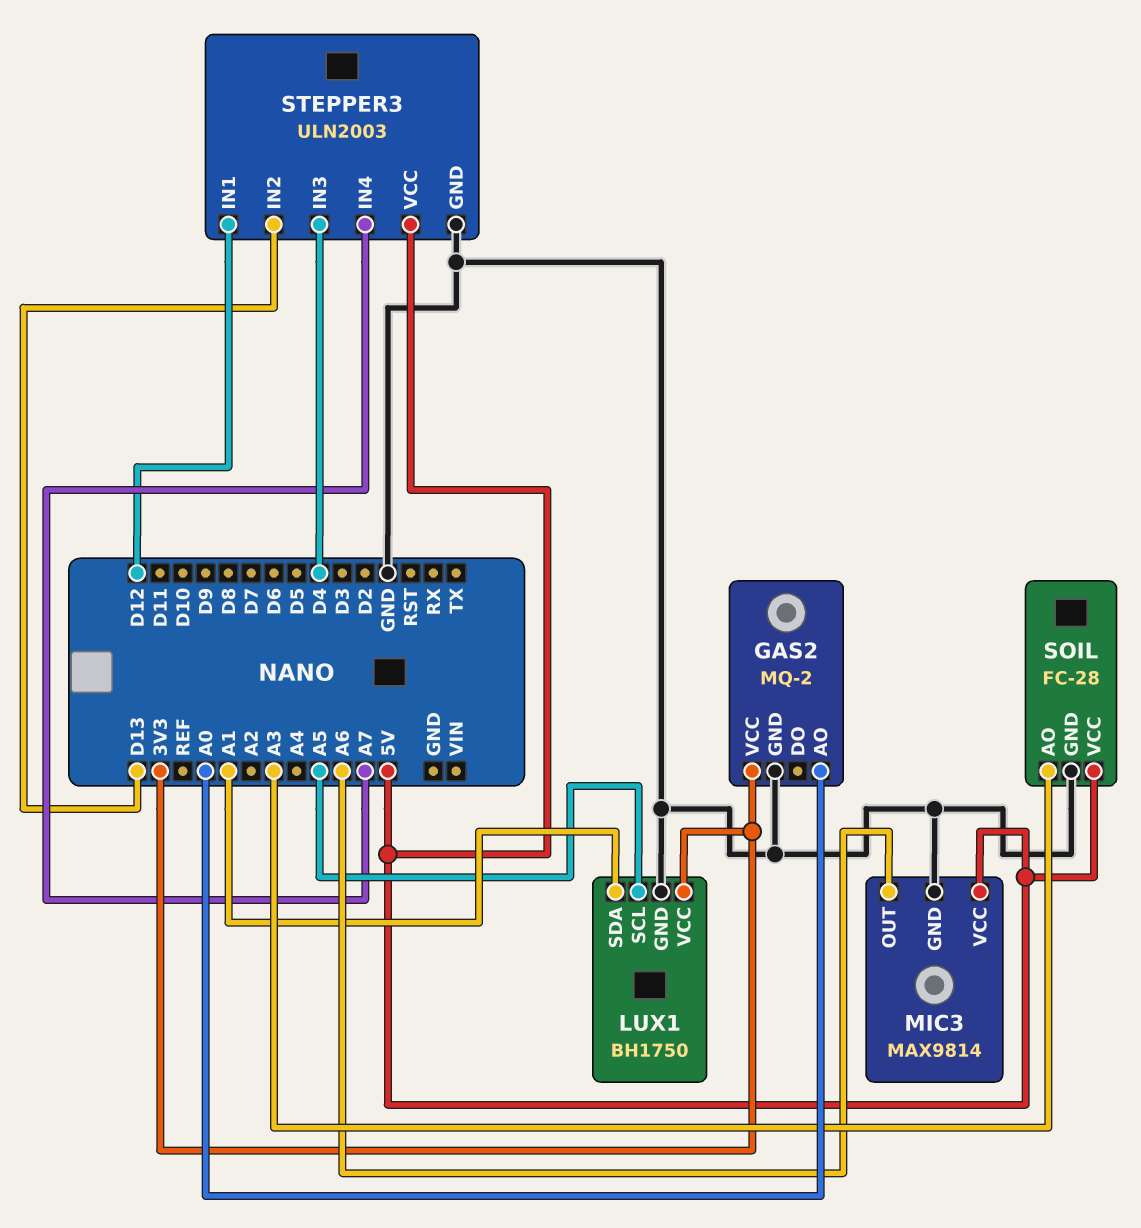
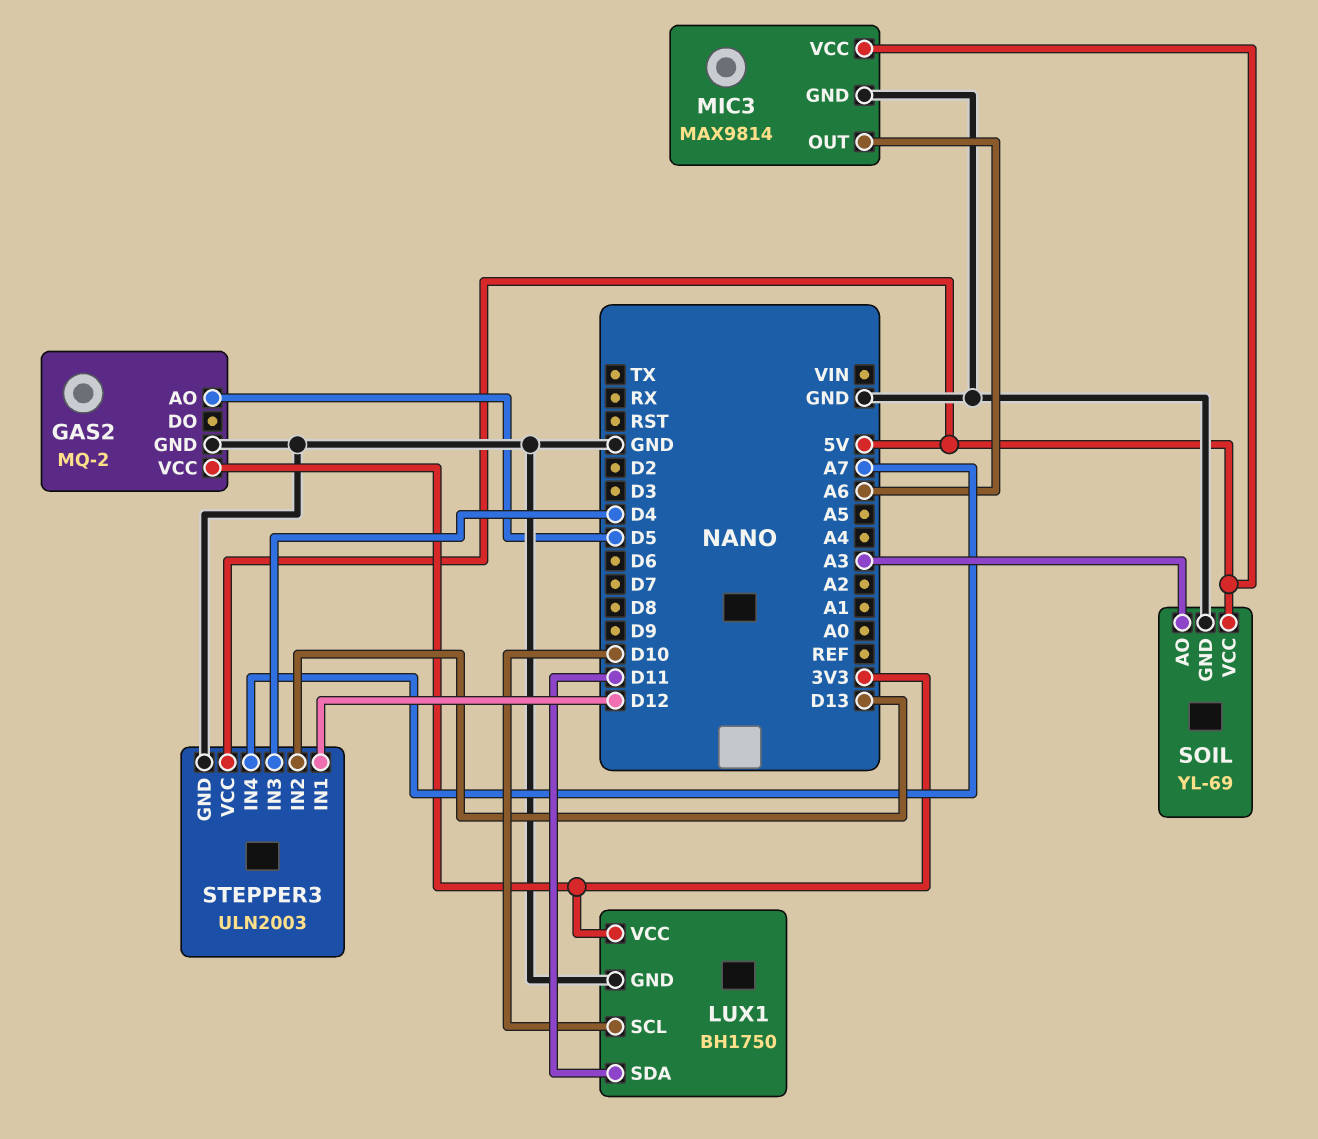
GAS2 pin AO: A0 -> D5
LUX1 pin SCL: A5 -> D10
LUX1 pin SDA: A1 -> D11
SOIL: FC-28 -> YL-69

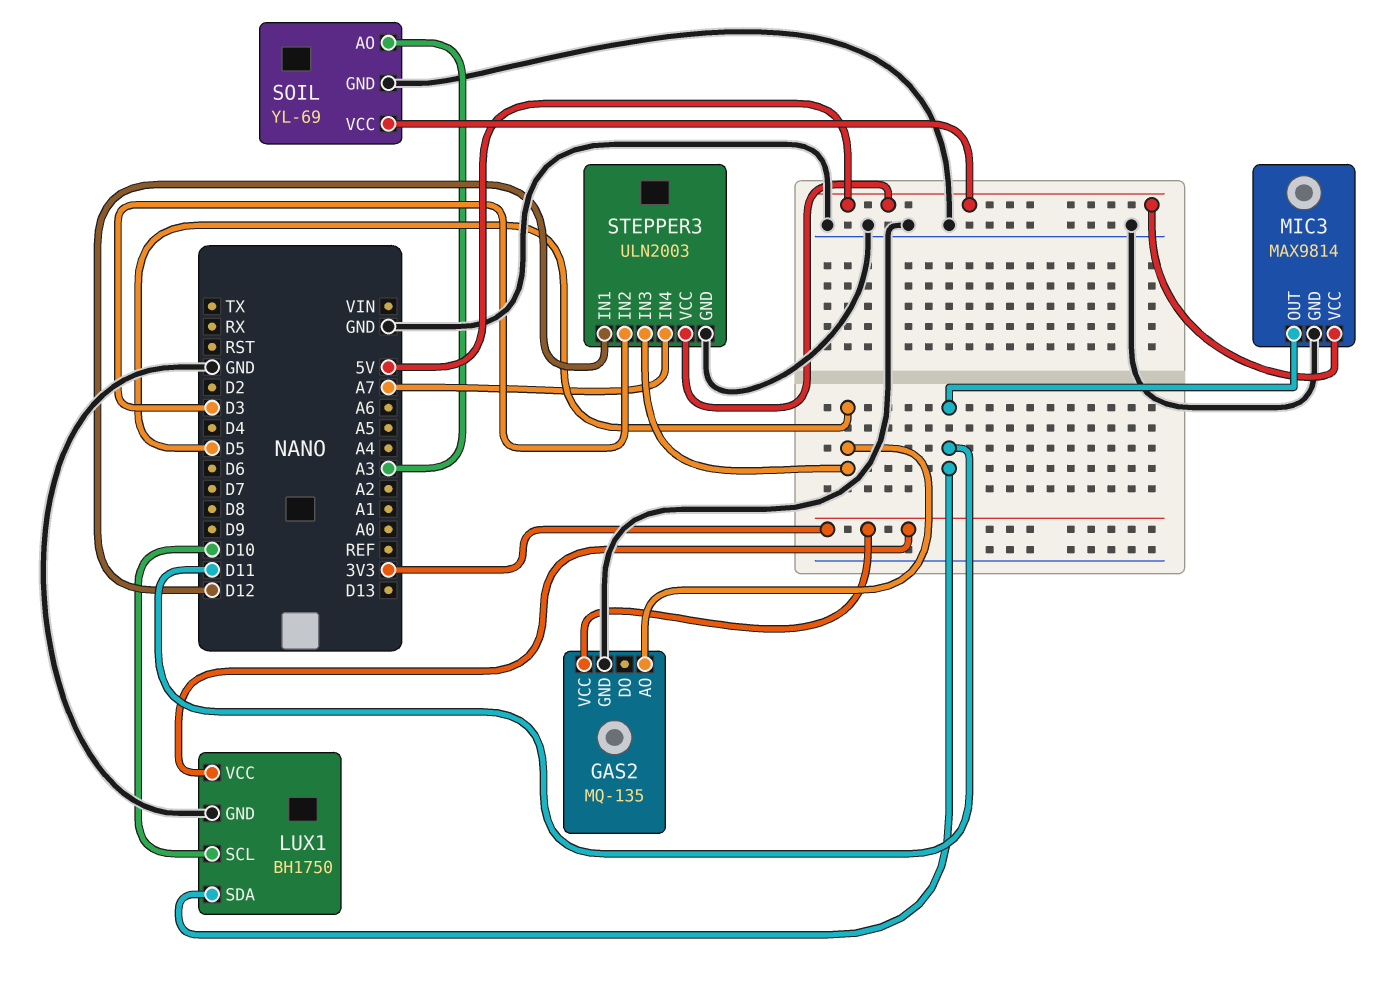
GAS2: MQ-2 -> MQ-135
MIC3 pin OUT: A6 -> D11
STEPPER3 pin IN2: D13 -> D3
STEPPER3 pin IN3: D4 -> D5

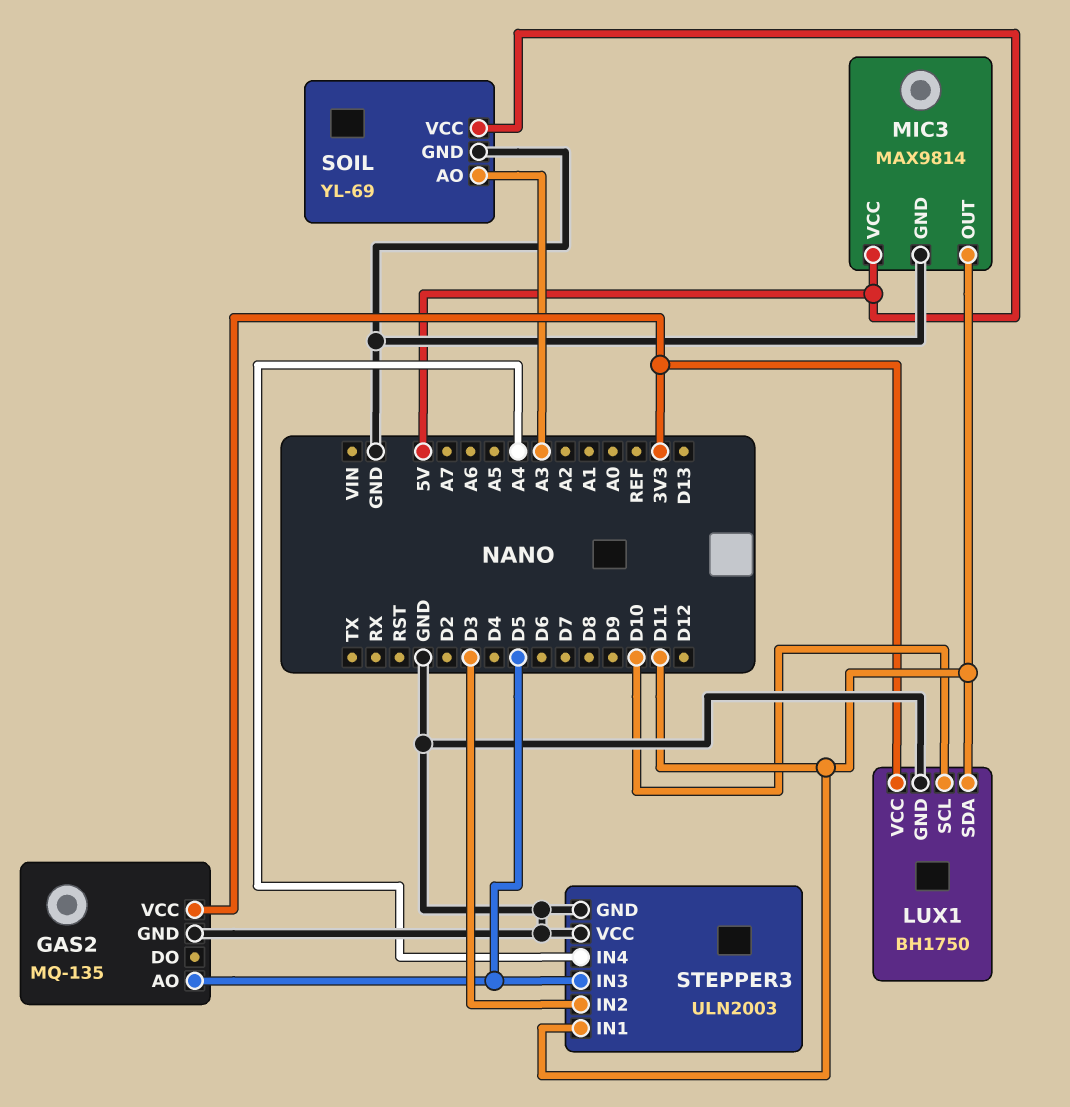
STEPPER3 pin IN1: D12 -> D11
STEPPER3 pin IN4: A7 -> A4
STEPPER3 pin VCC: 5V -> GND

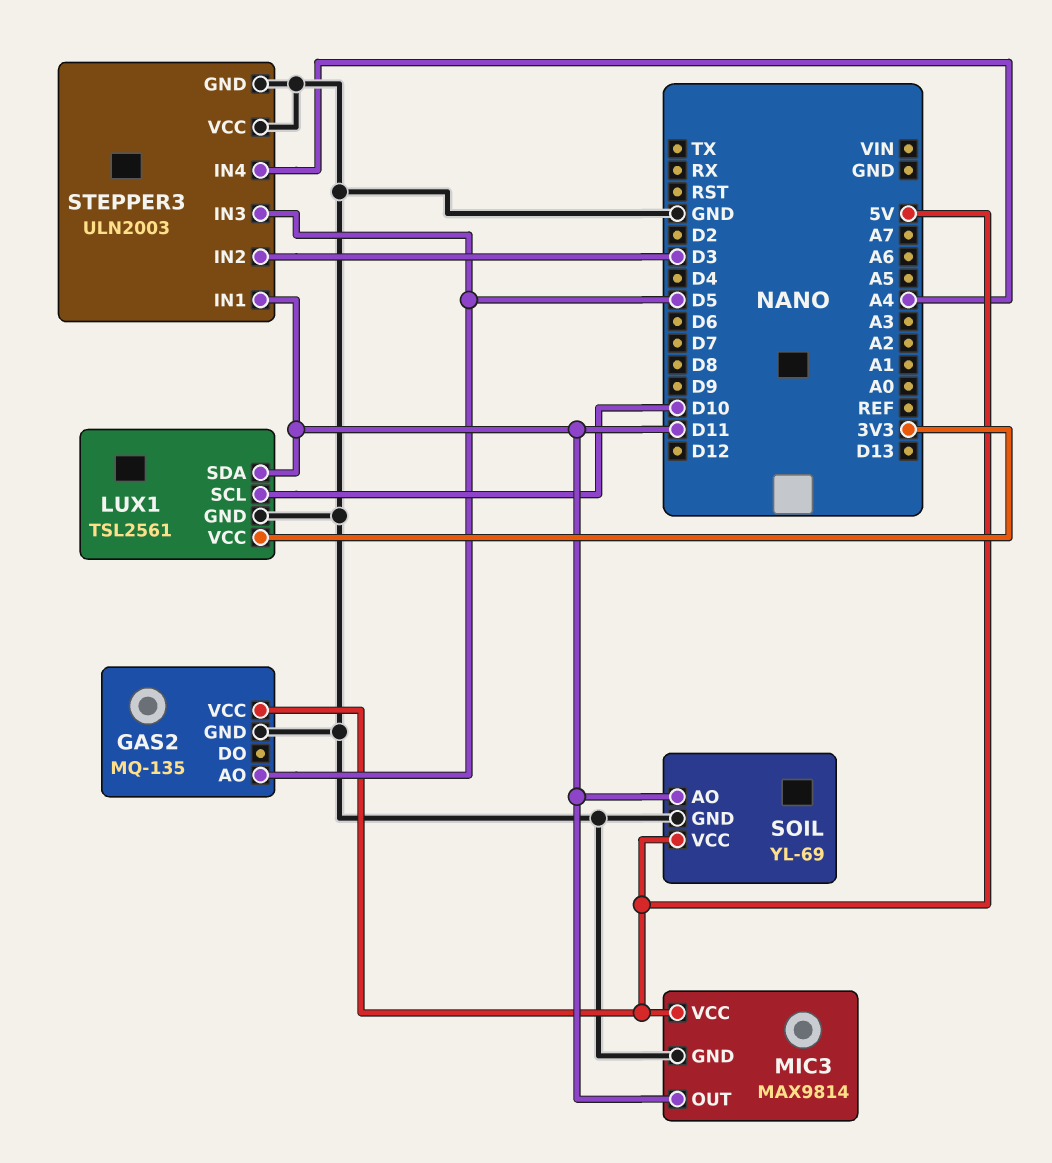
GAS2 pin VCC: 3V3 -> 5V
LUX1: BH1750 -> TSL2561
SOIL pin AO: A3 -> D11

